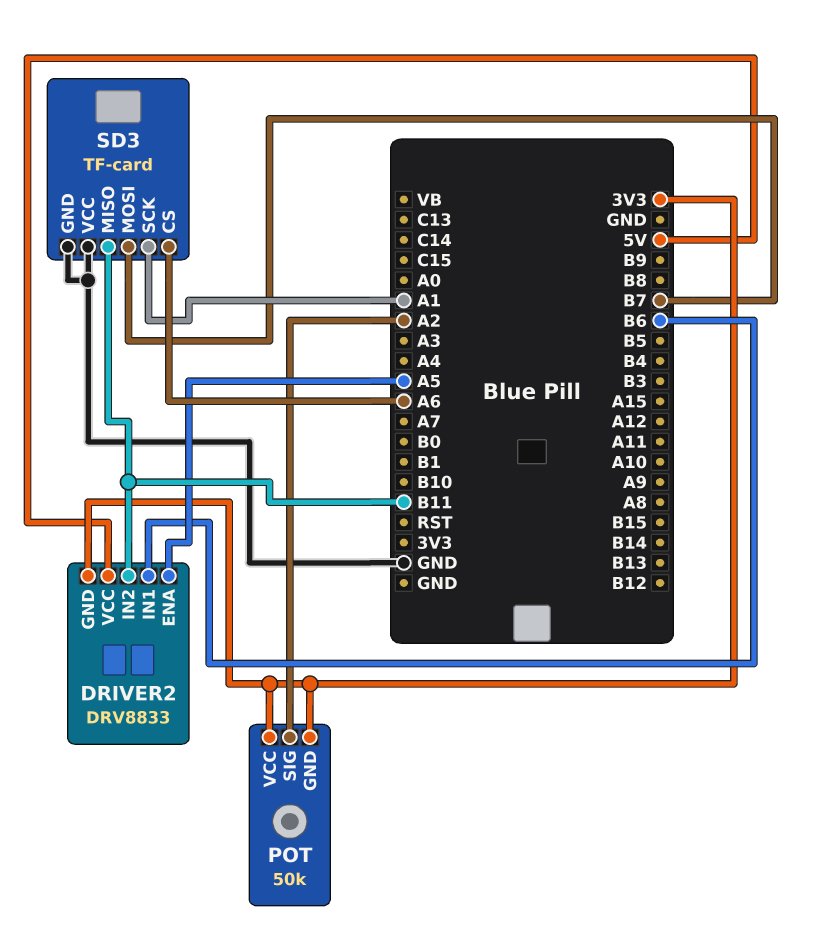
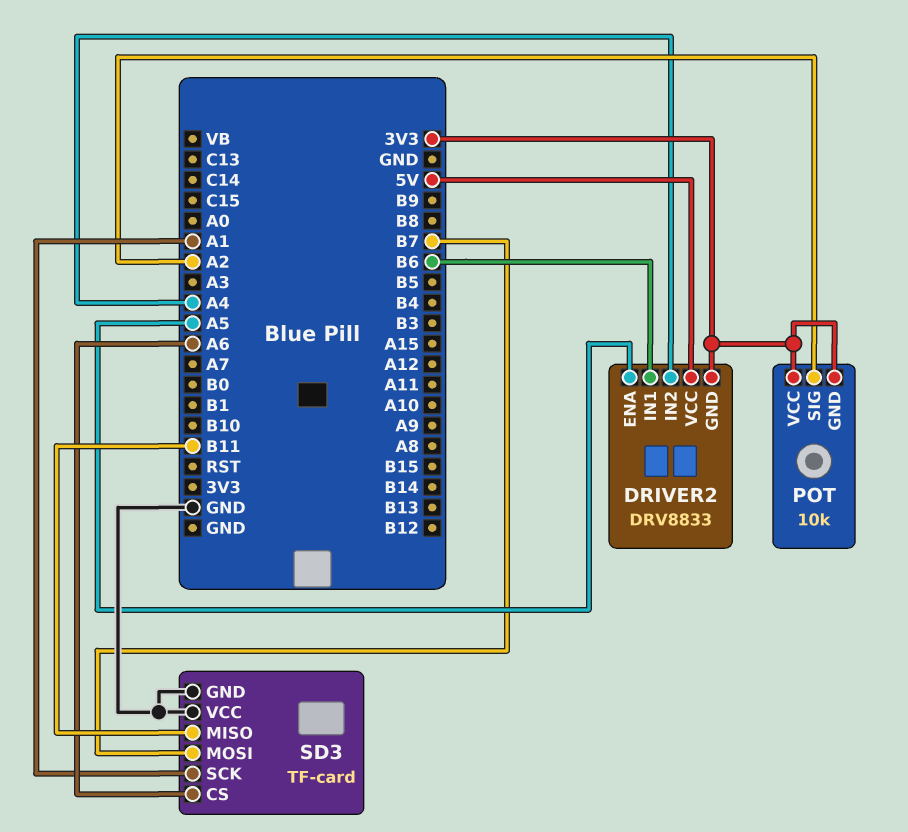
DRIVER2 pin IN2: B11 -> A4
POT: 50k -> 10k

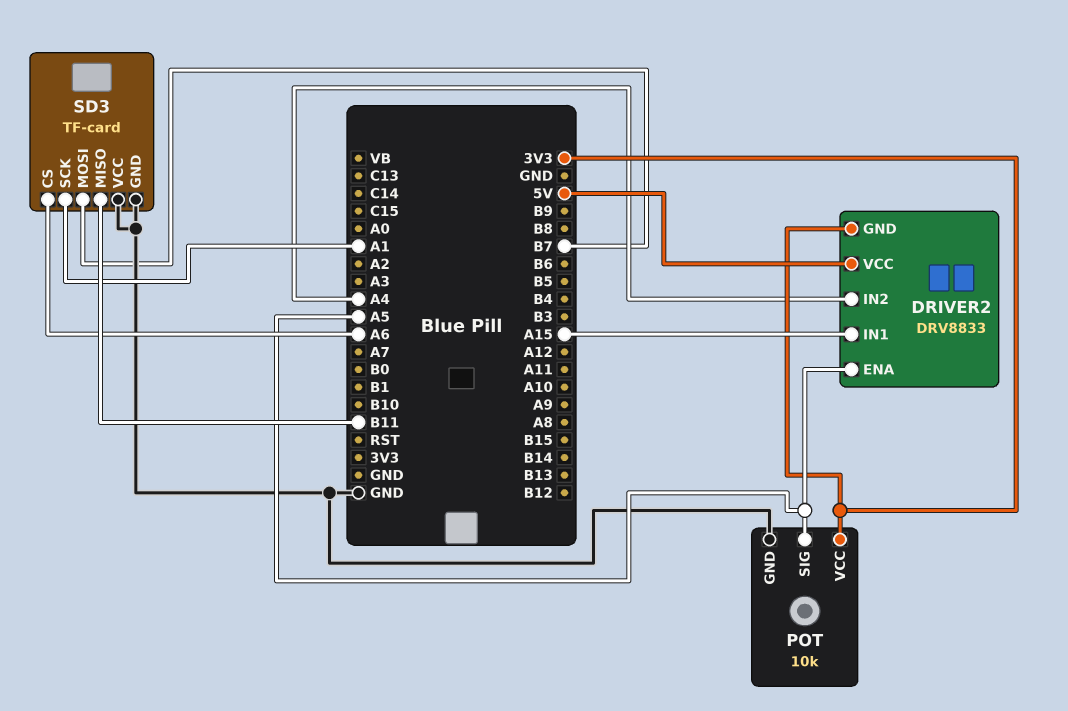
DRIVER2 pin IN1: B6 -> A15
POT pin GND: 3V3 -> GND
POT pin SIG: A2 -> A5

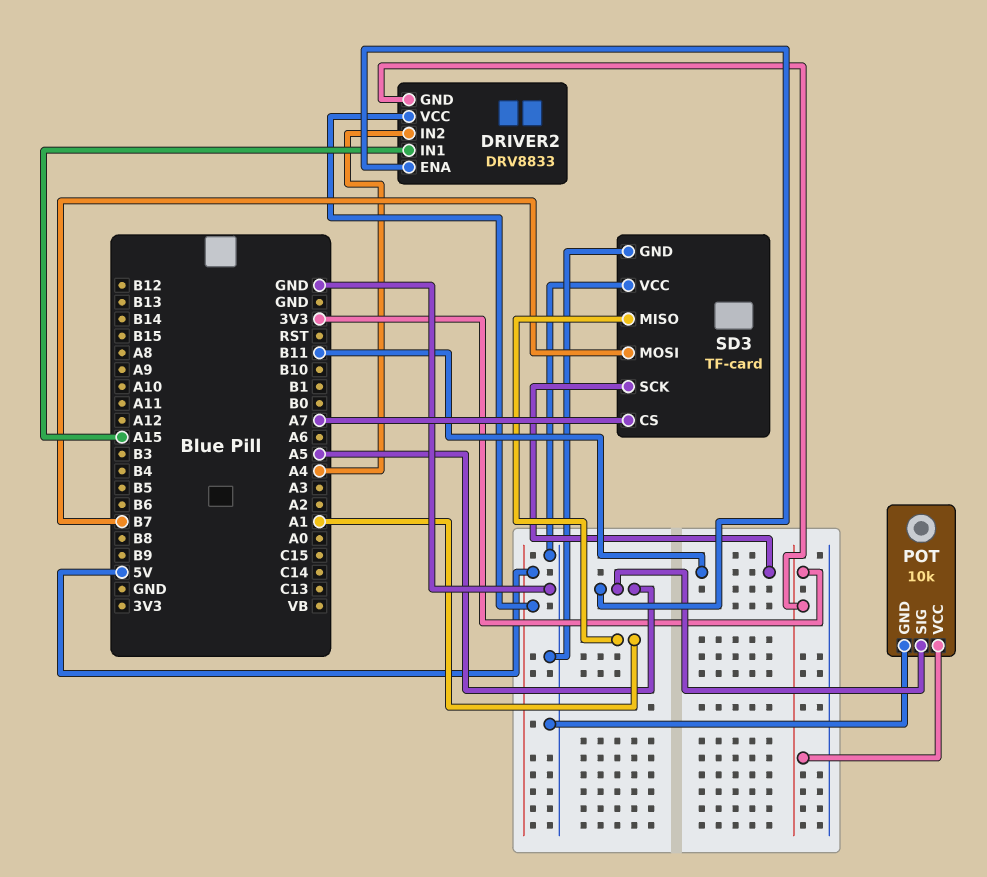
SD3 pin CS: A6 -> A7
SD3 pin MISO: B11 -> A1
SD3 pin SCK: A1 -> B11

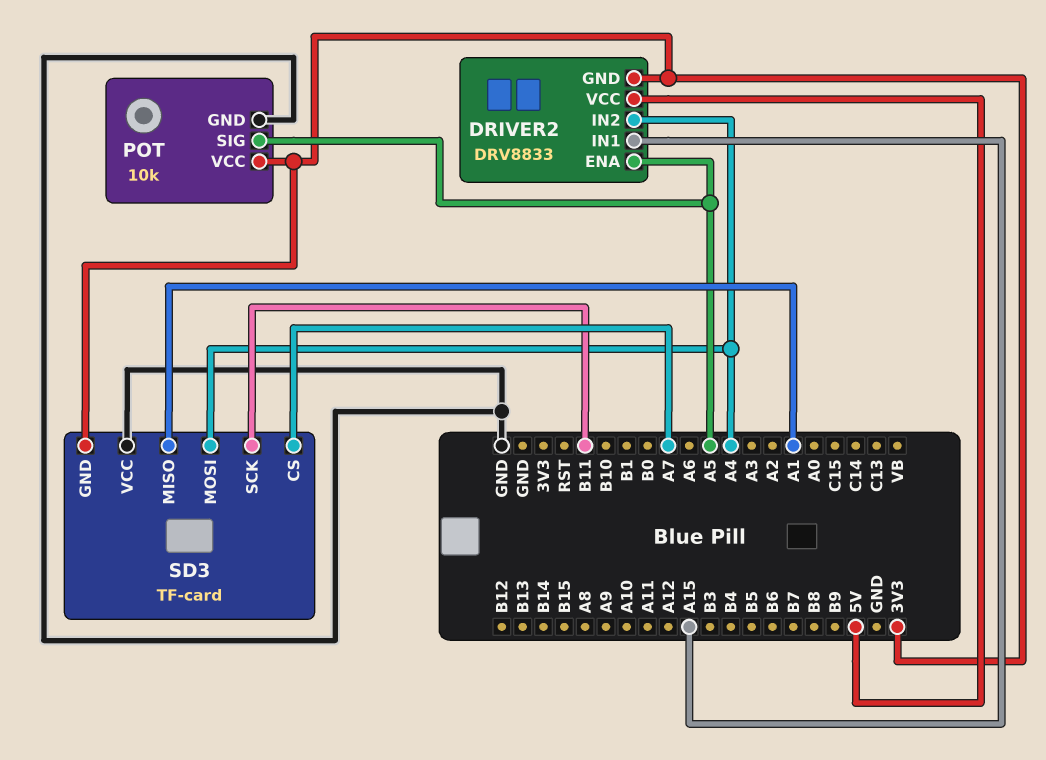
SD3 pin GND: GND -> 3V3
SD3 pin MOSI: B7 -> A4

